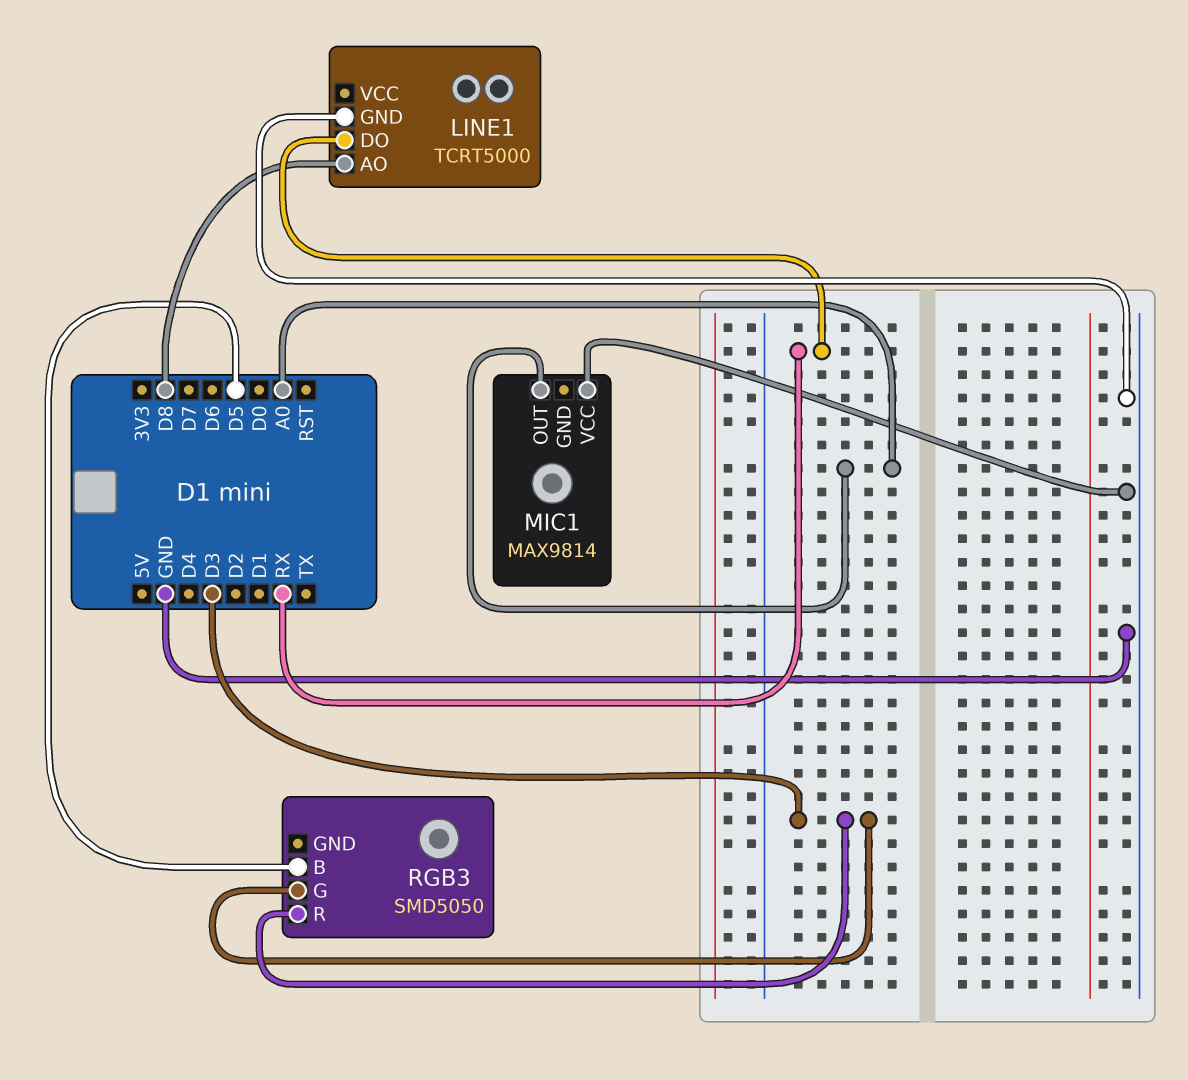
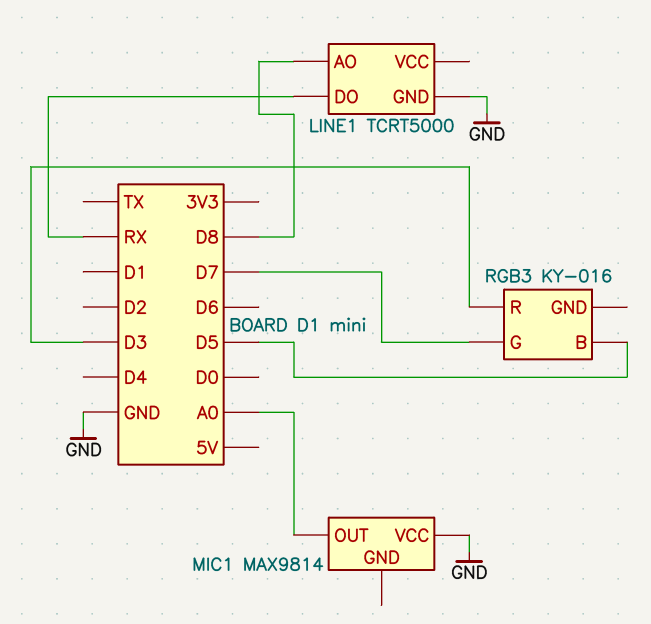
RGB3: SMD5050 -> KY-016
RGB3 pin G: D3 -> D7

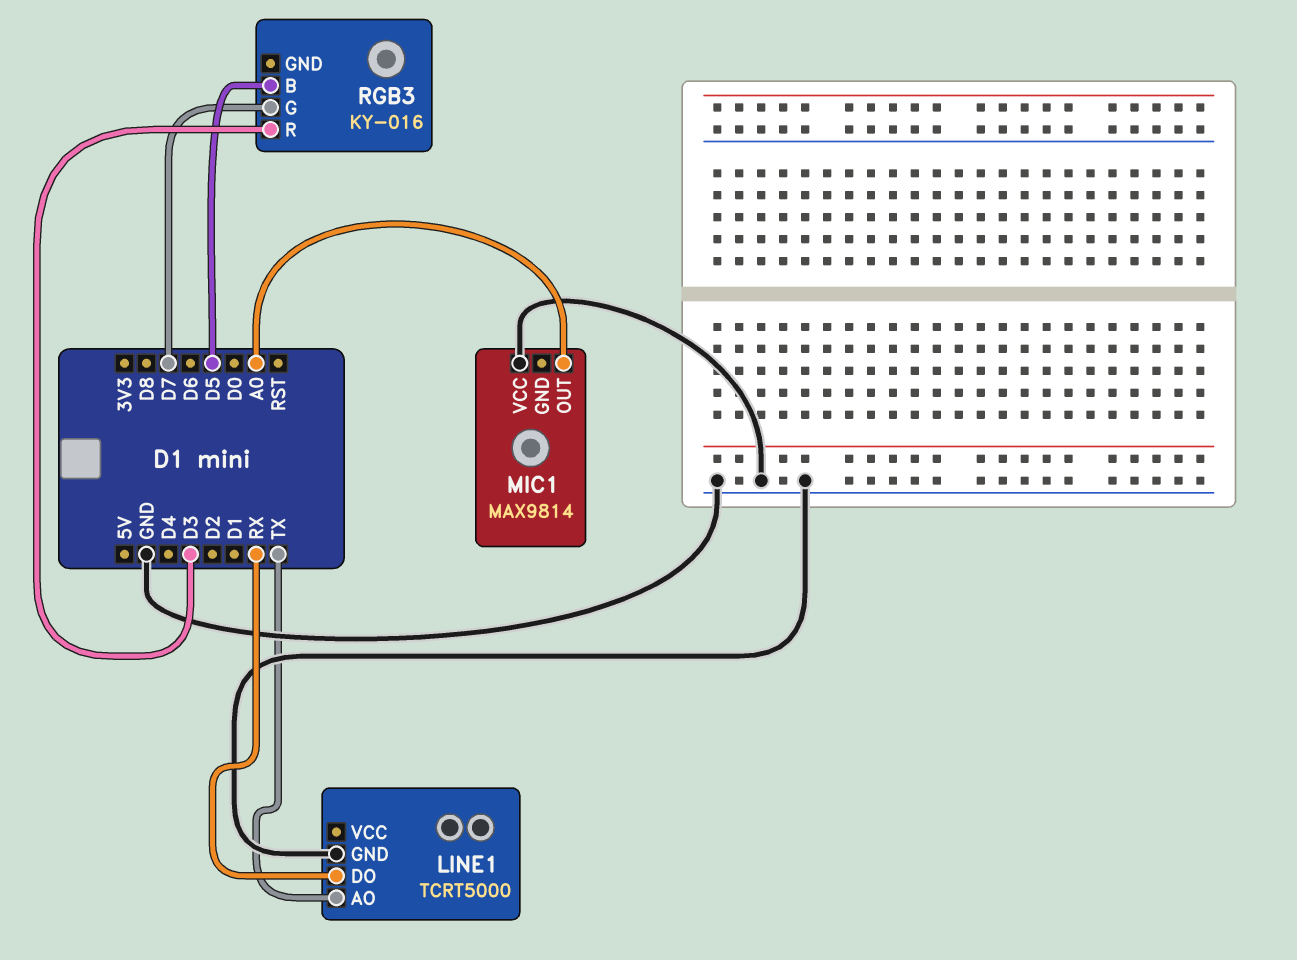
LINE1 pin AO: D8 -> TX

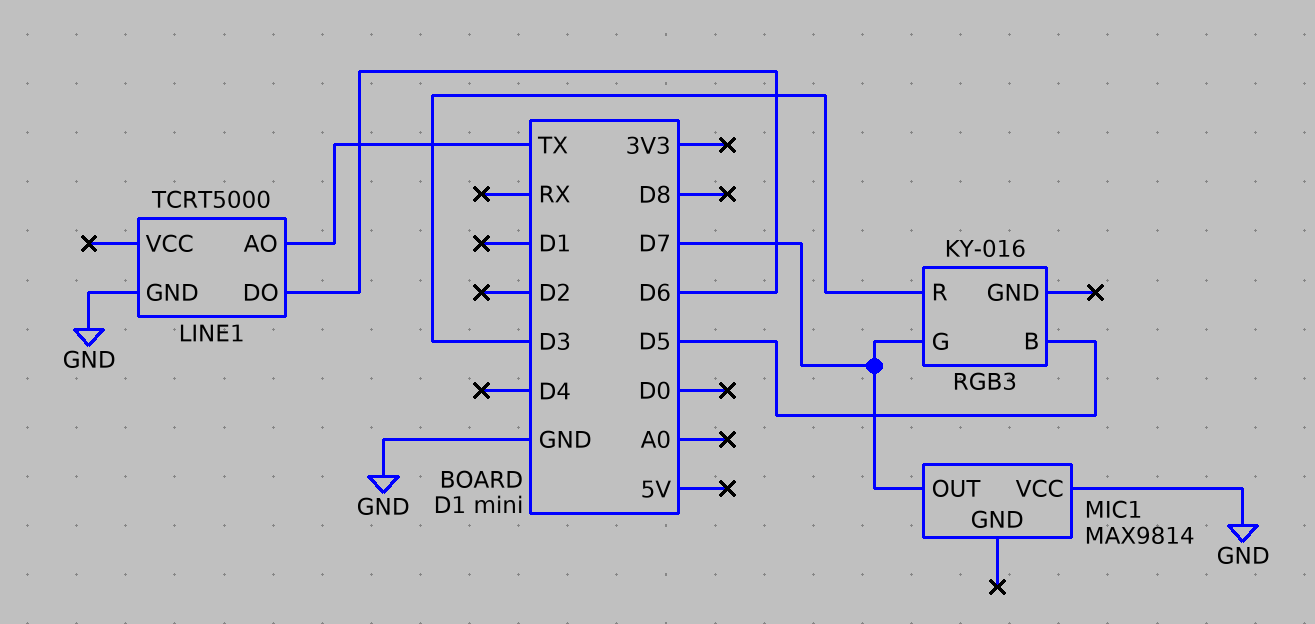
LINE1 pin DO: RX -> D6
MIC1 pin OUT: A0 -> D7

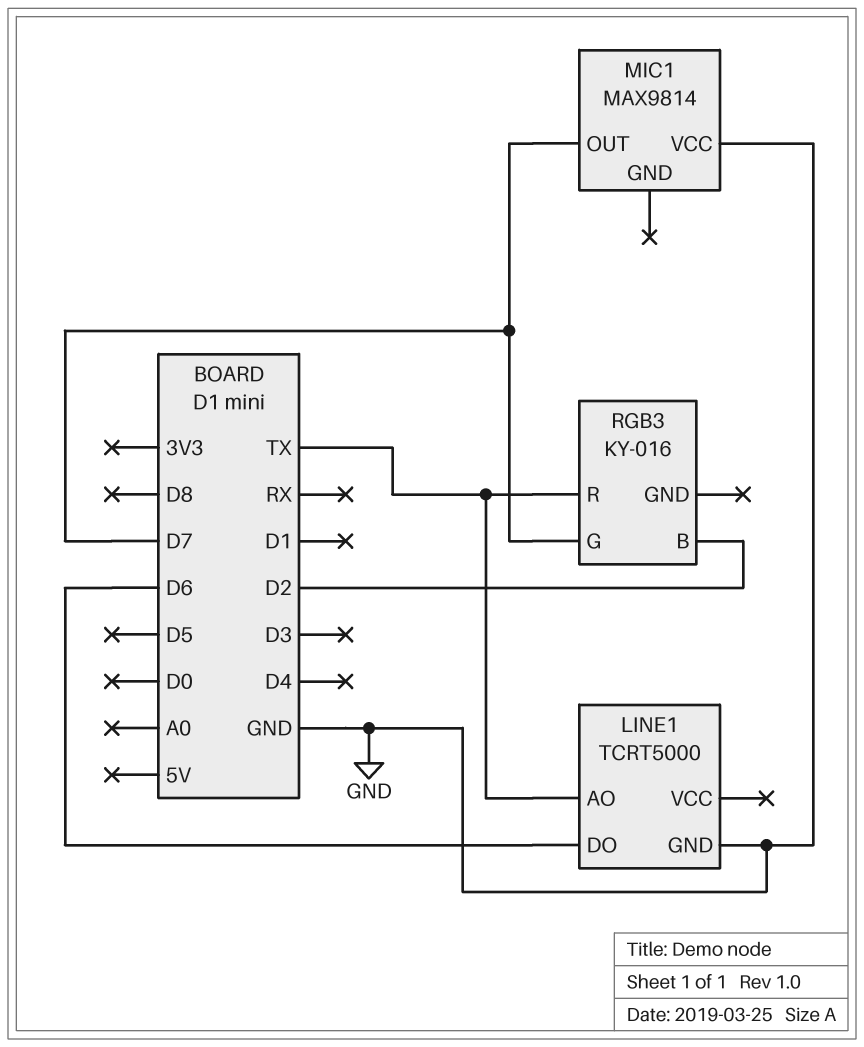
RGB3 pin B: D5 -> D2
RGB3 pin R: D3 -> TX

